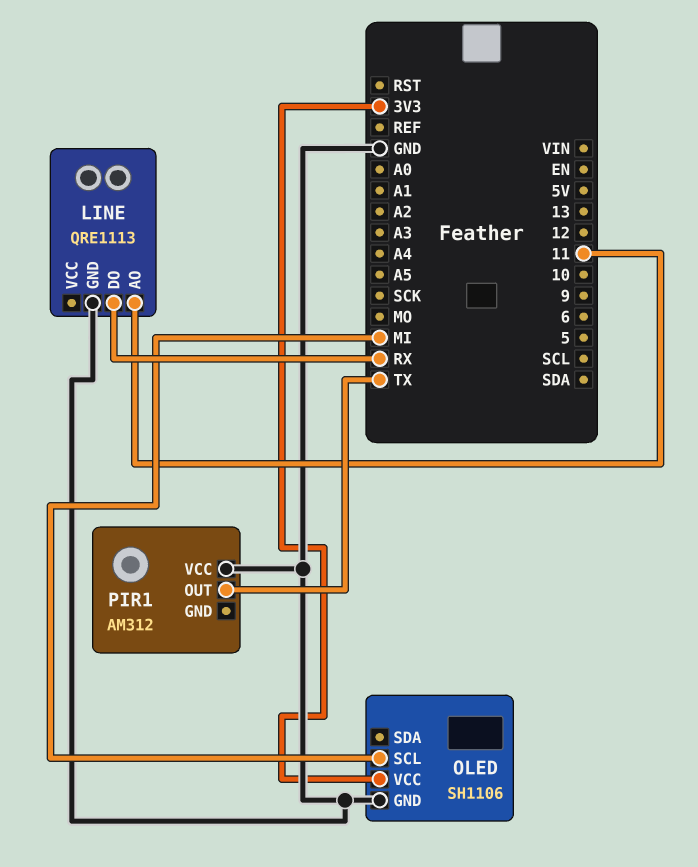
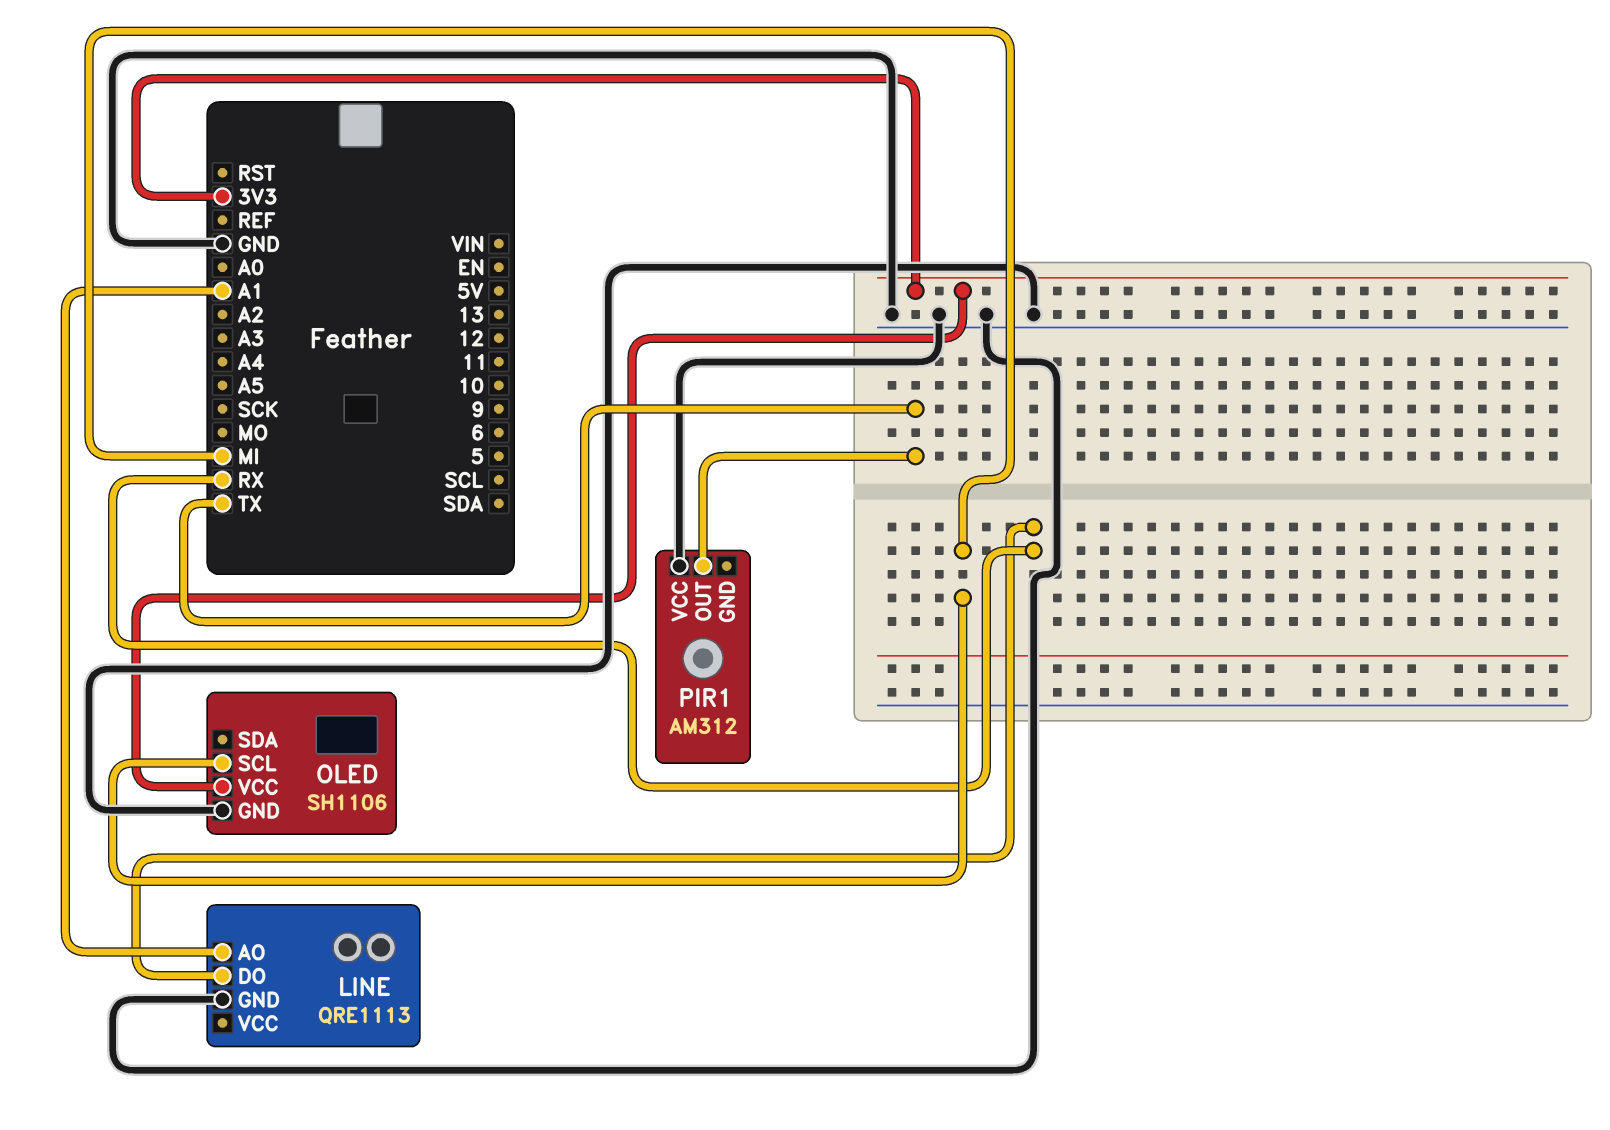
LINE pin AO: 11 -> A1

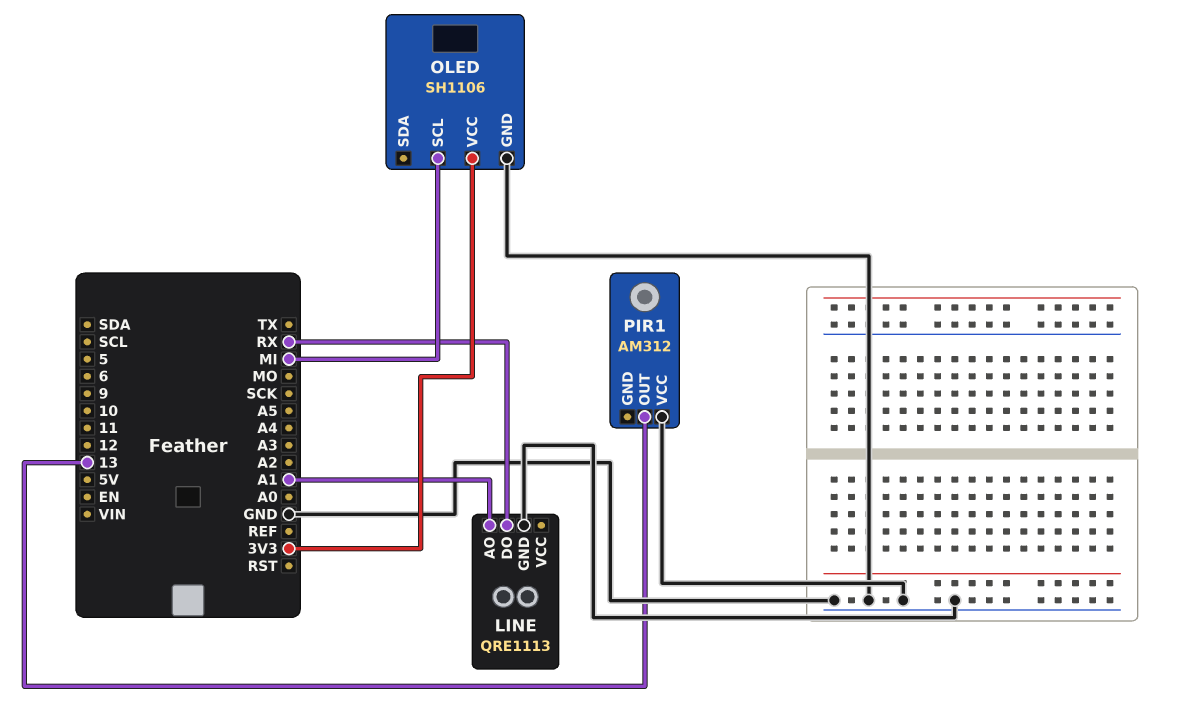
PIR1 pin OUT: TX -> 13

